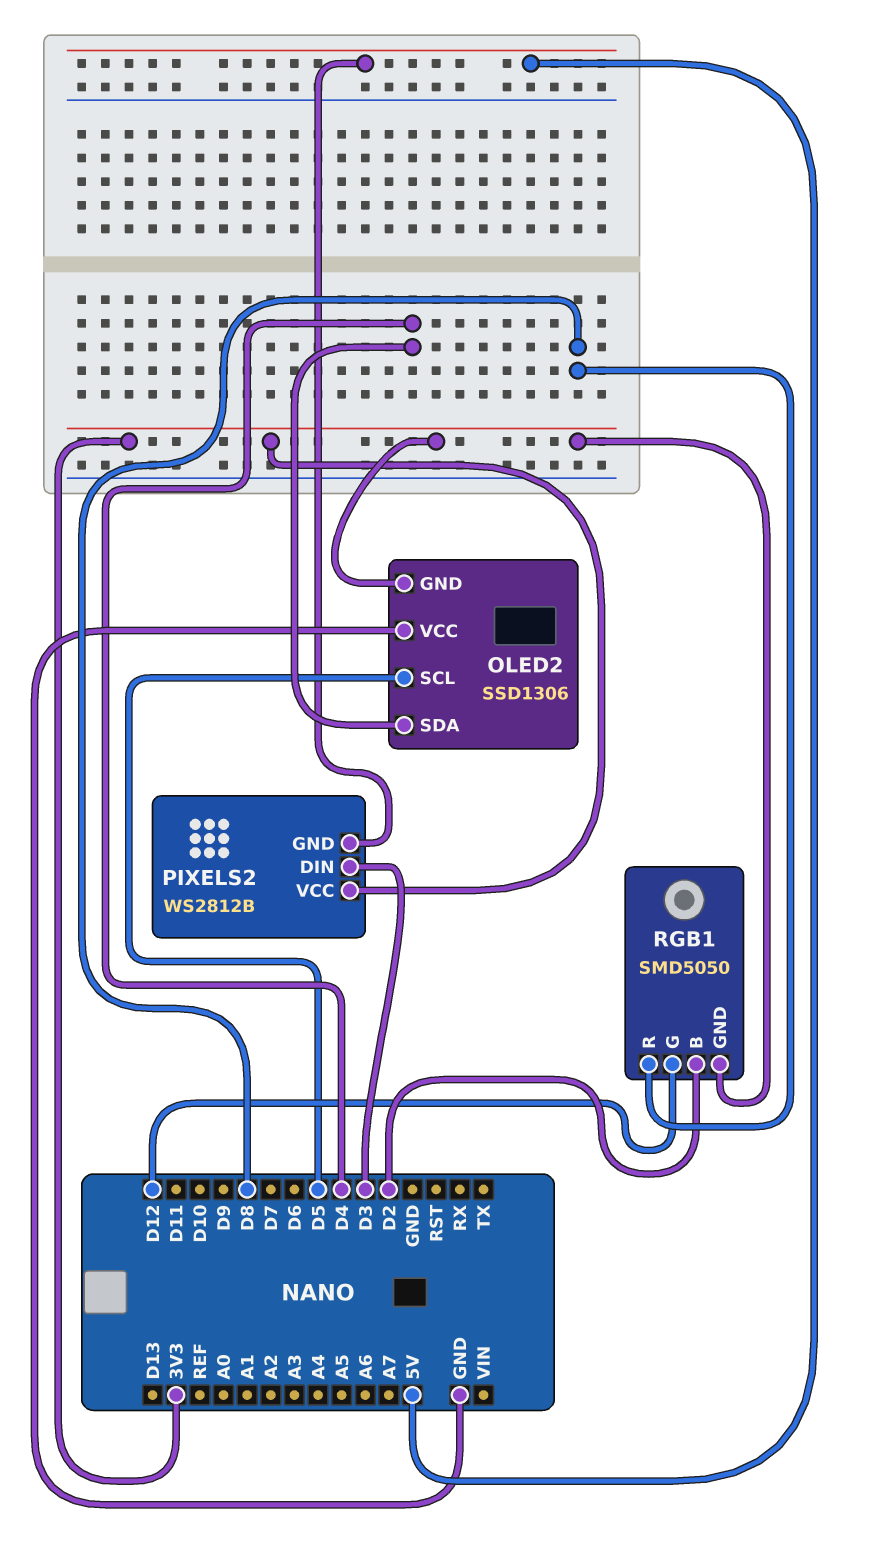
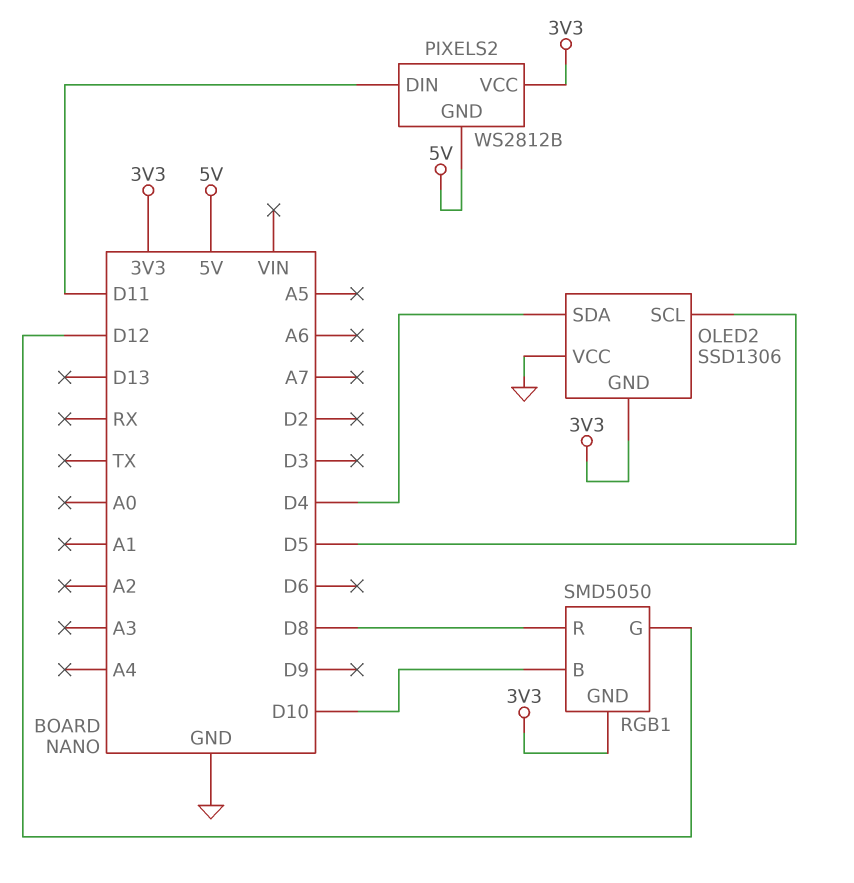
PIXELS2 pin DIN: D3 -> D11
RGB1 pin B: D2 -> D10

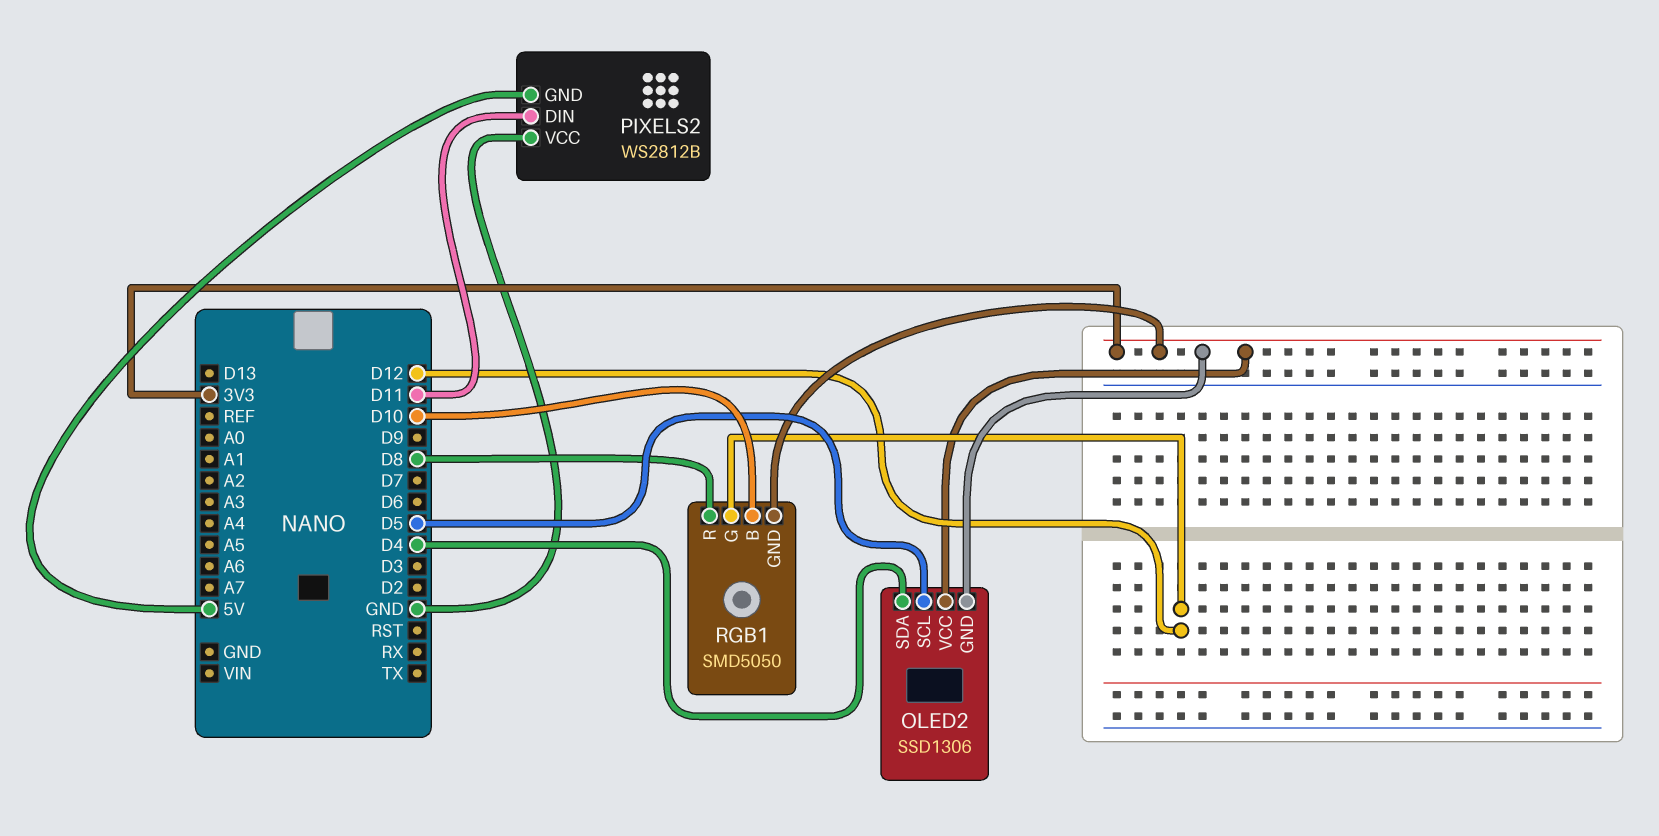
OLED2 pin VCC: GND -> 3V3
PIXELS2 pin VCC: 3V3 -> GND

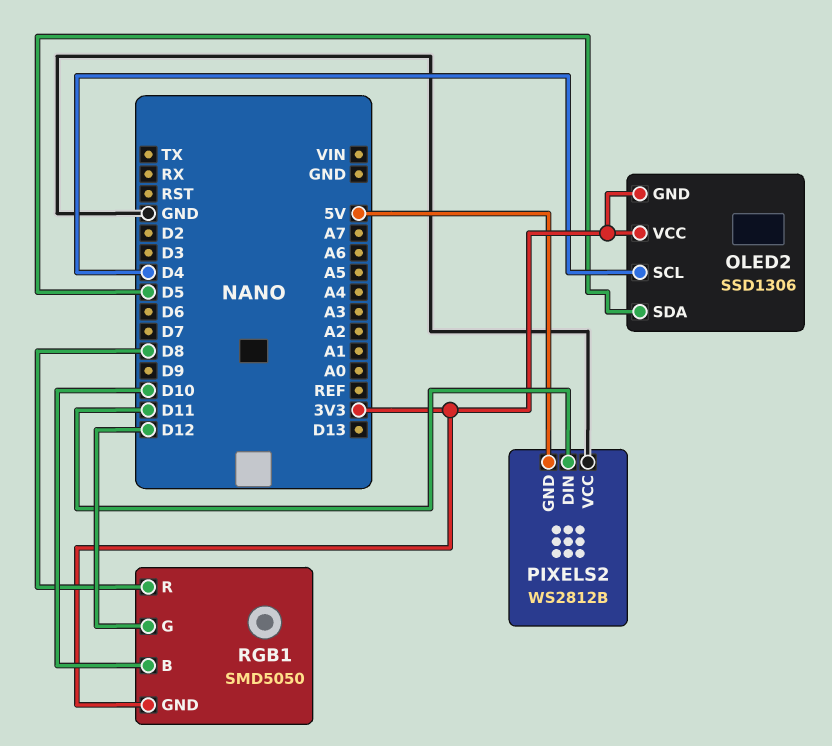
OLED2 pin SCL: D5 -> D4
OLED2 pin SDA: D4 -> D5

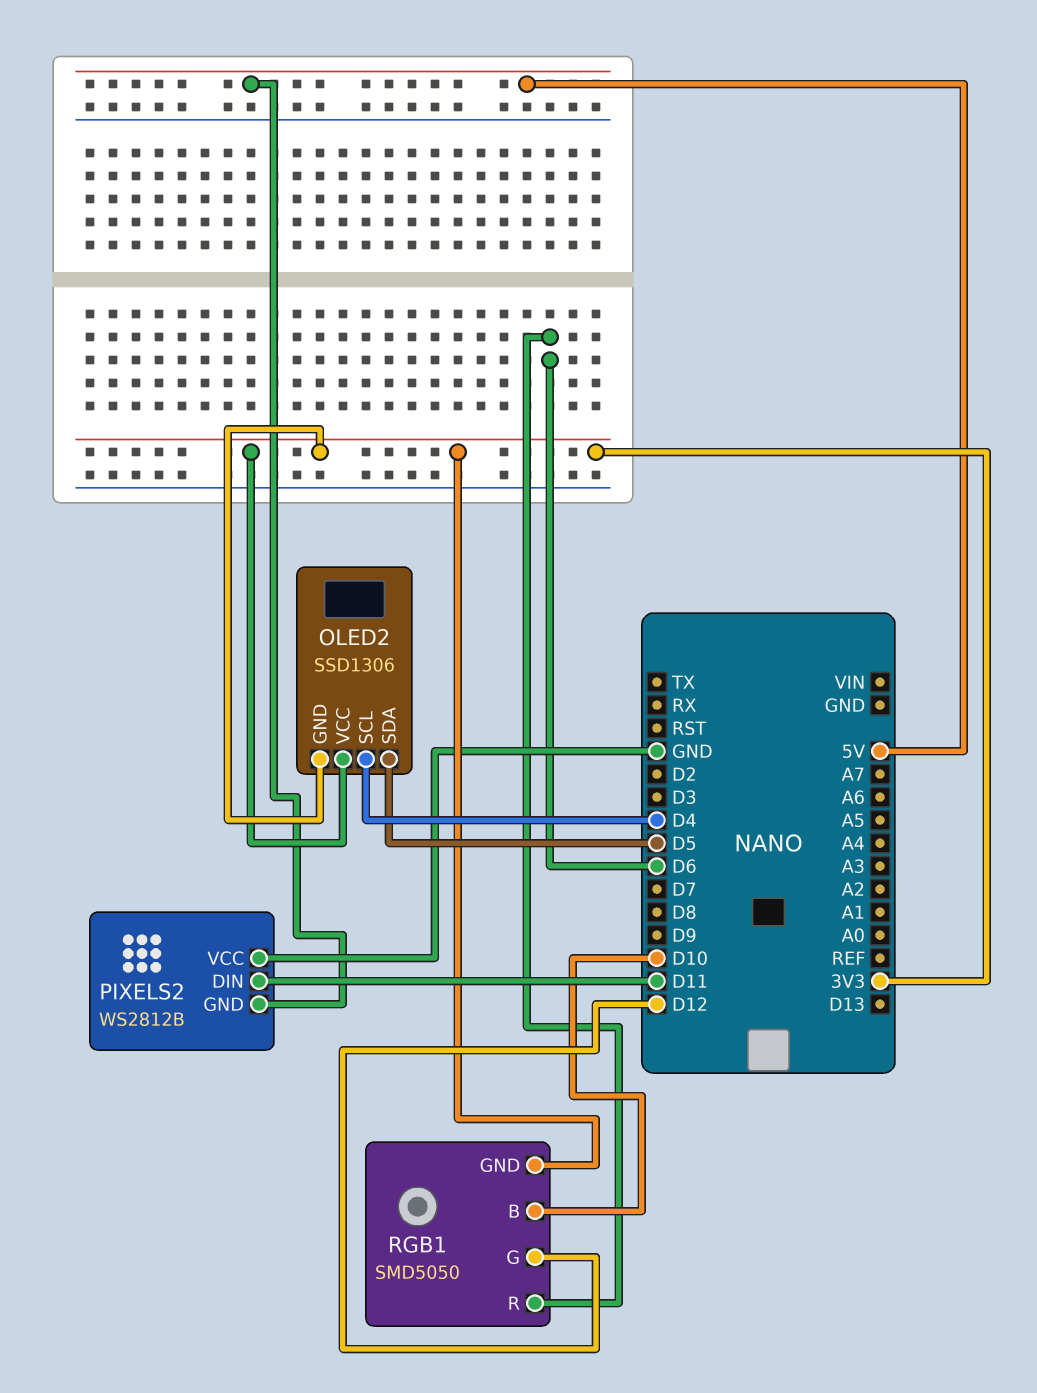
RGB1 pin R: D8 -> D6

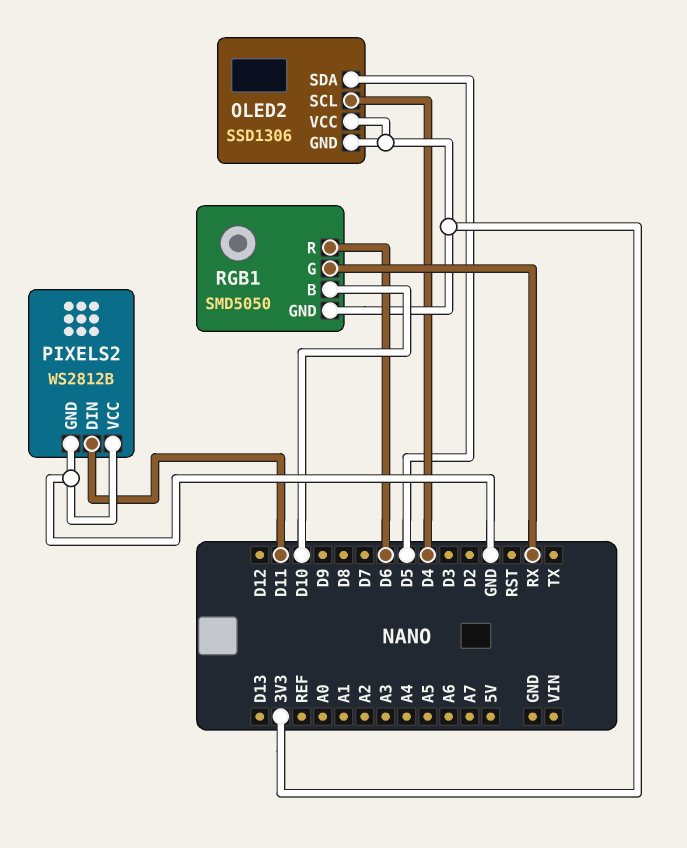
PIXELS2 pin GND: 5V -> GND
RGB1 pin G: D12 -> RX

